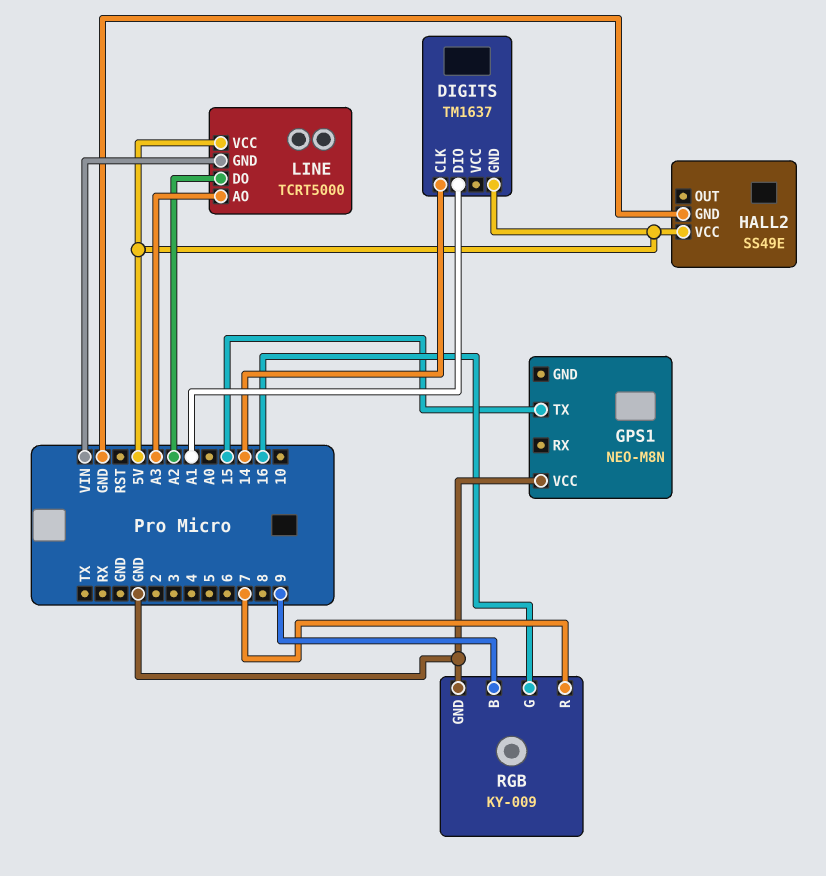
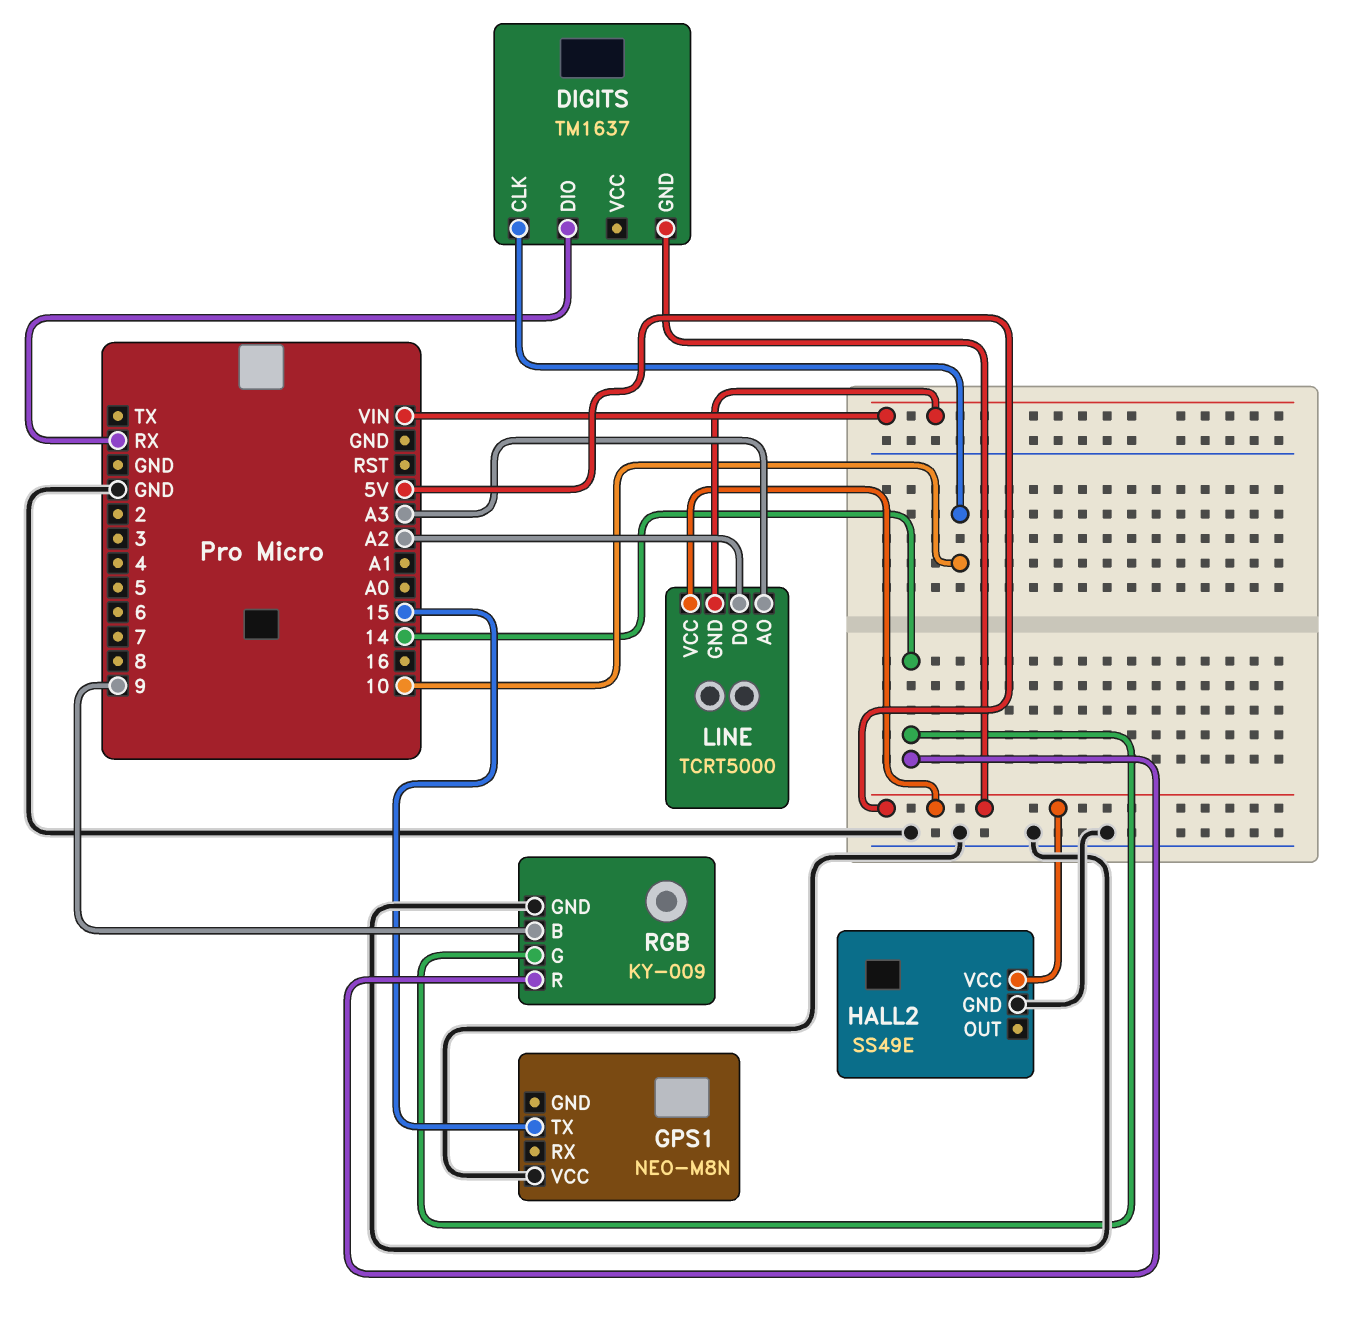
DIGITS pin CLK: 14 -> 10
DIGITS pin DIO: A1 -> RX
RGB pin G: 16 -> 14
RGB pin R: 7 -> 14

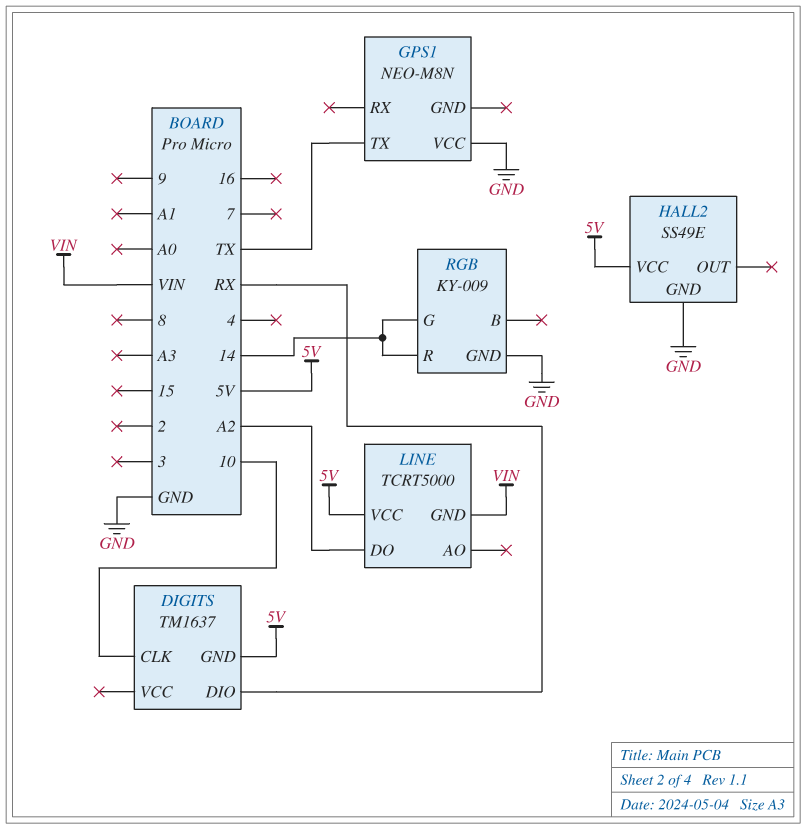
GPS1 pin TX: 15 -> TX
LINE pin AO: A3 -> none
RGB pin B: 9 -> none

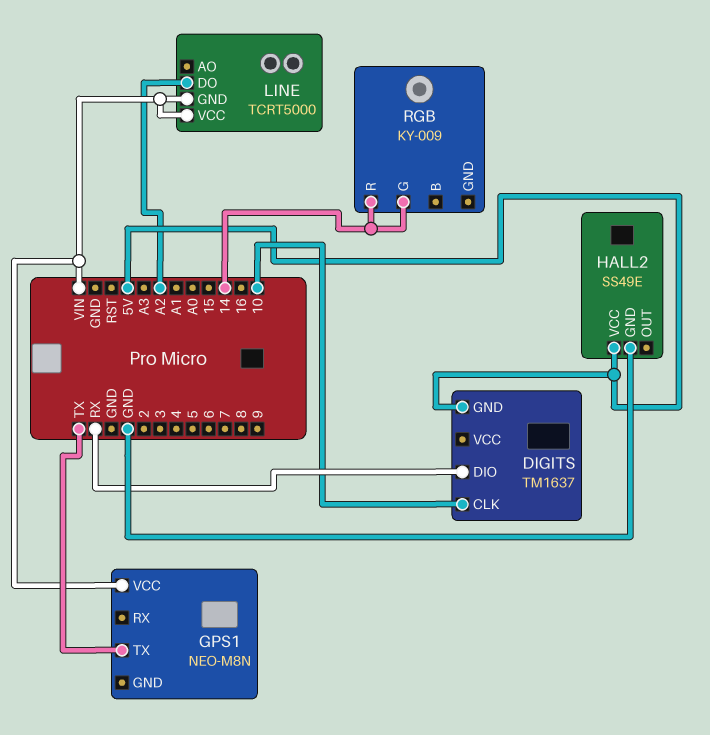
GPS1 pin VCC: GND -> VIN
LINE pin VCC: 5V -> VIN
RGB pin GND: GND -> none

